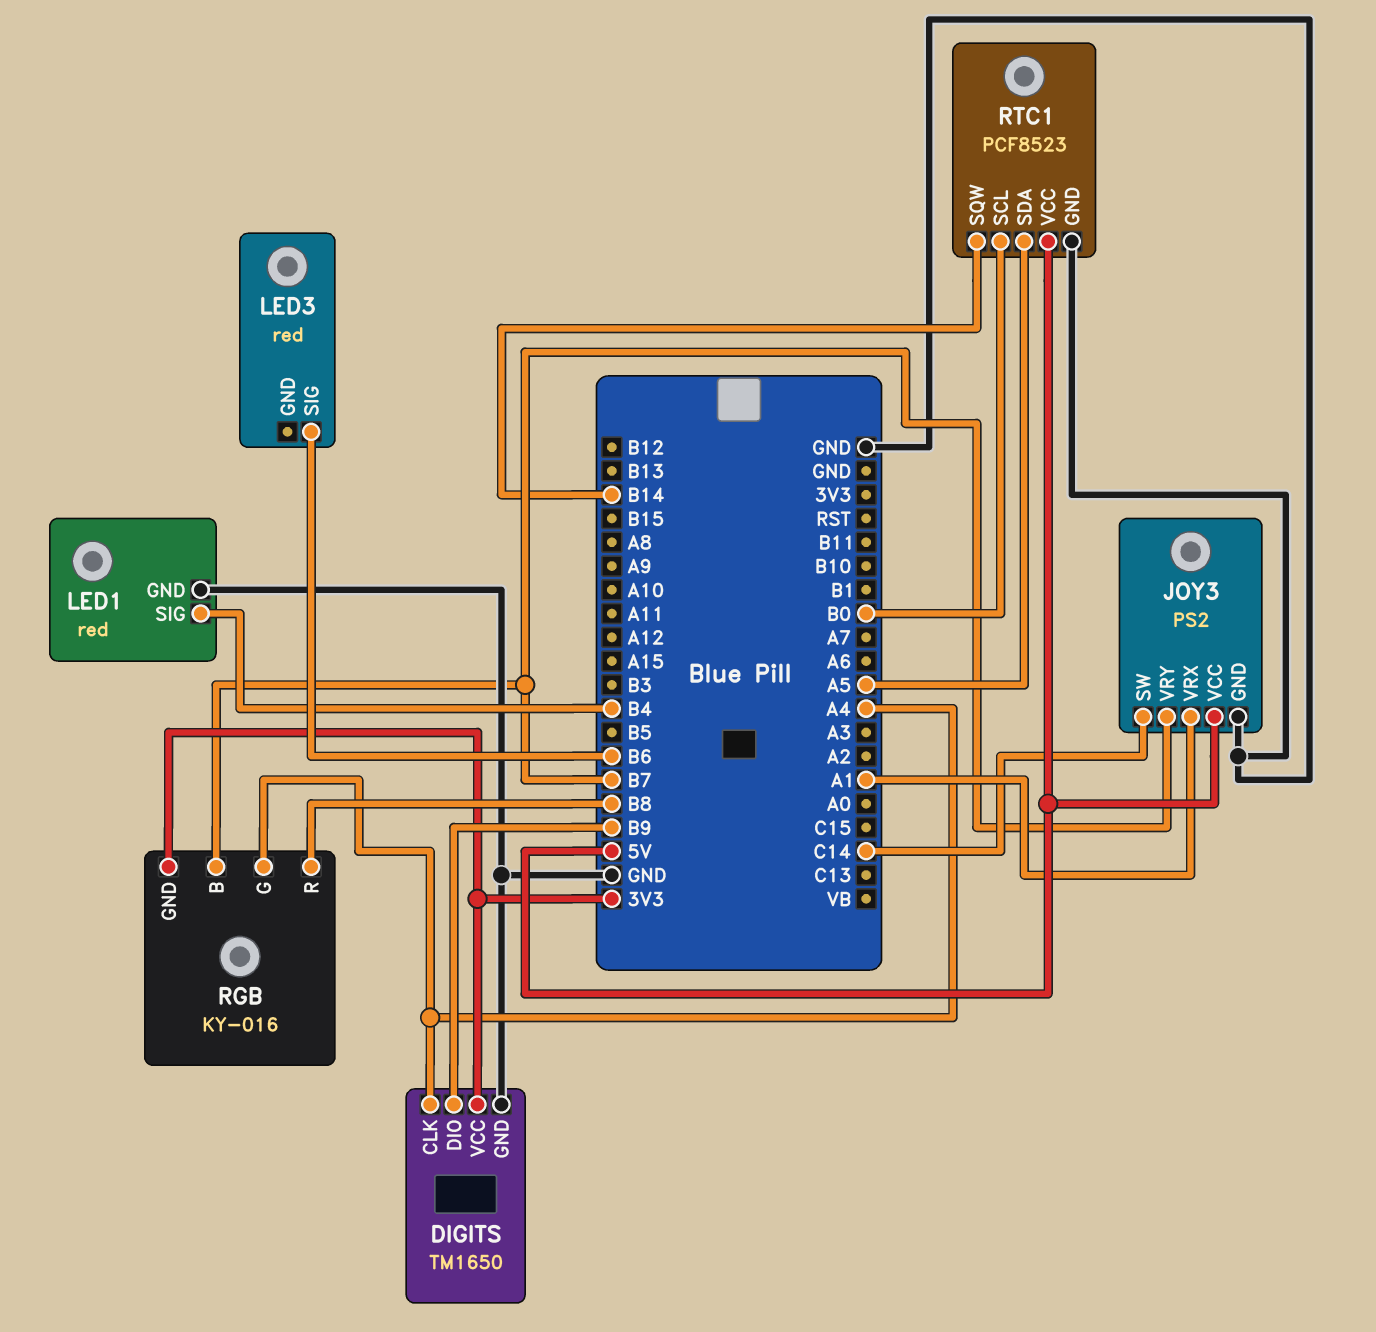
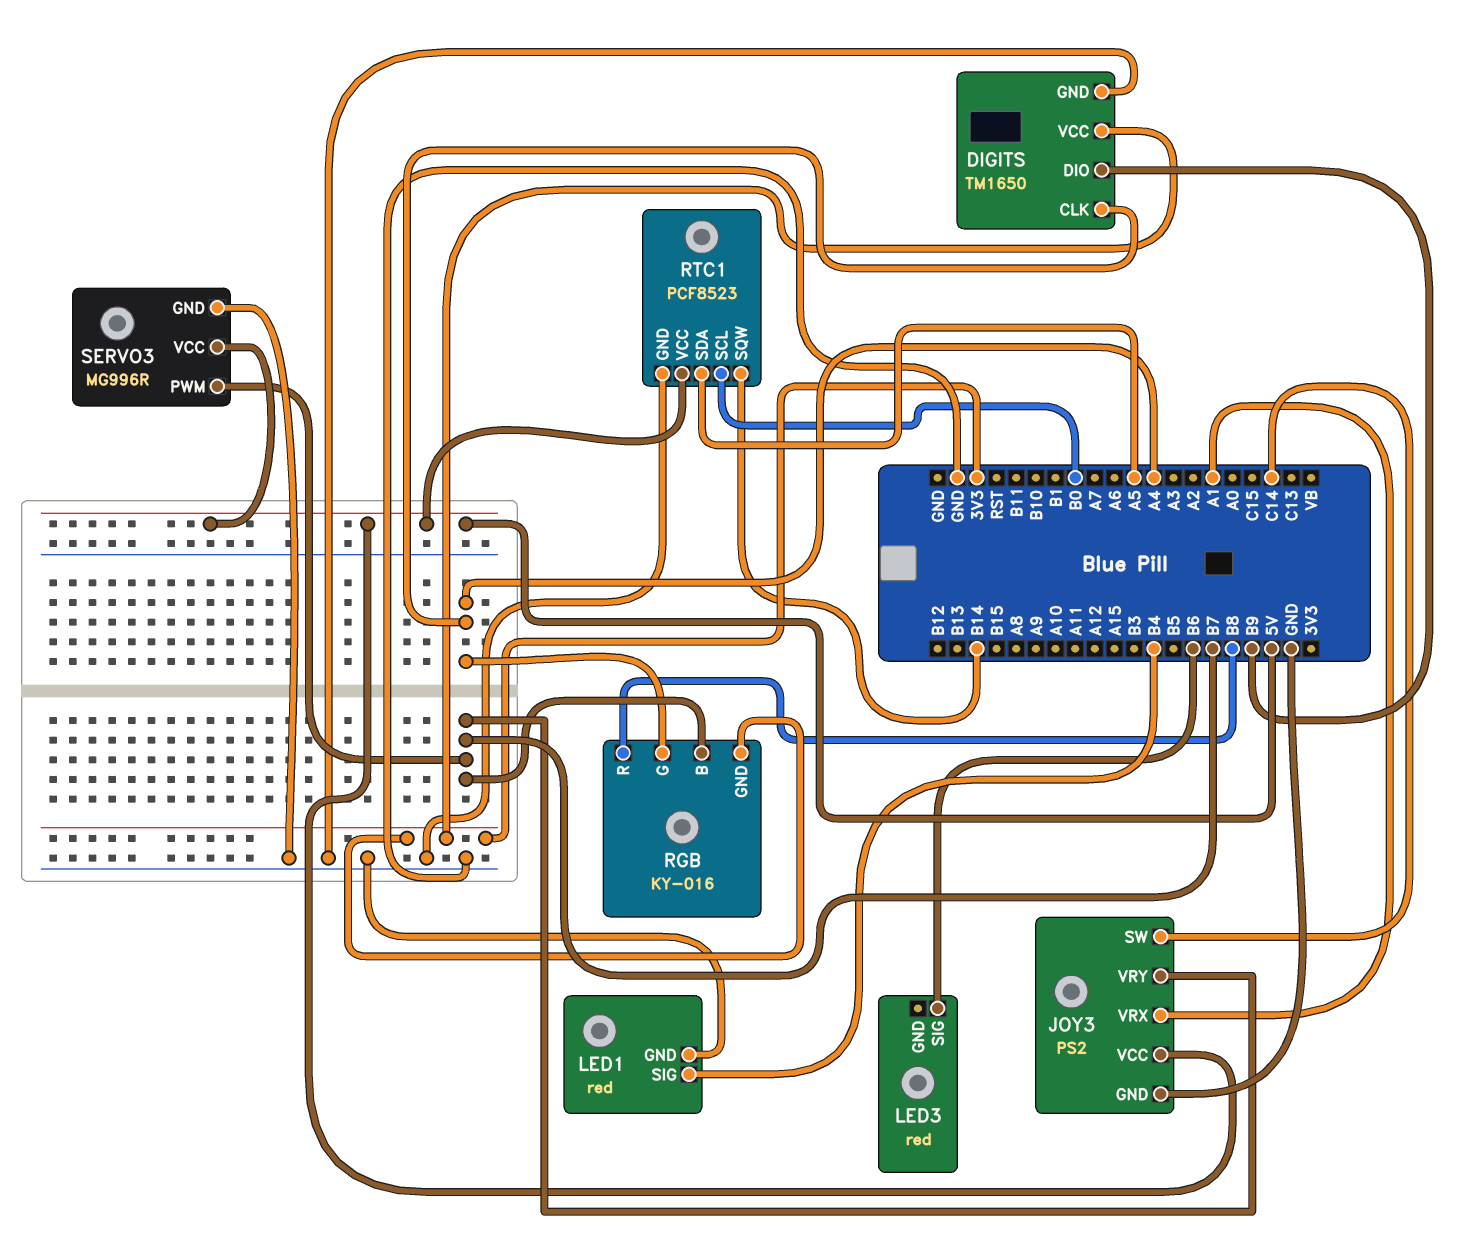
SERVO3: none -> MG996R
SERVO3 pin GND: none -> GND
SERVO3 pin PWM: none -> B7
SERVO3 pin VCC: none -> 5V

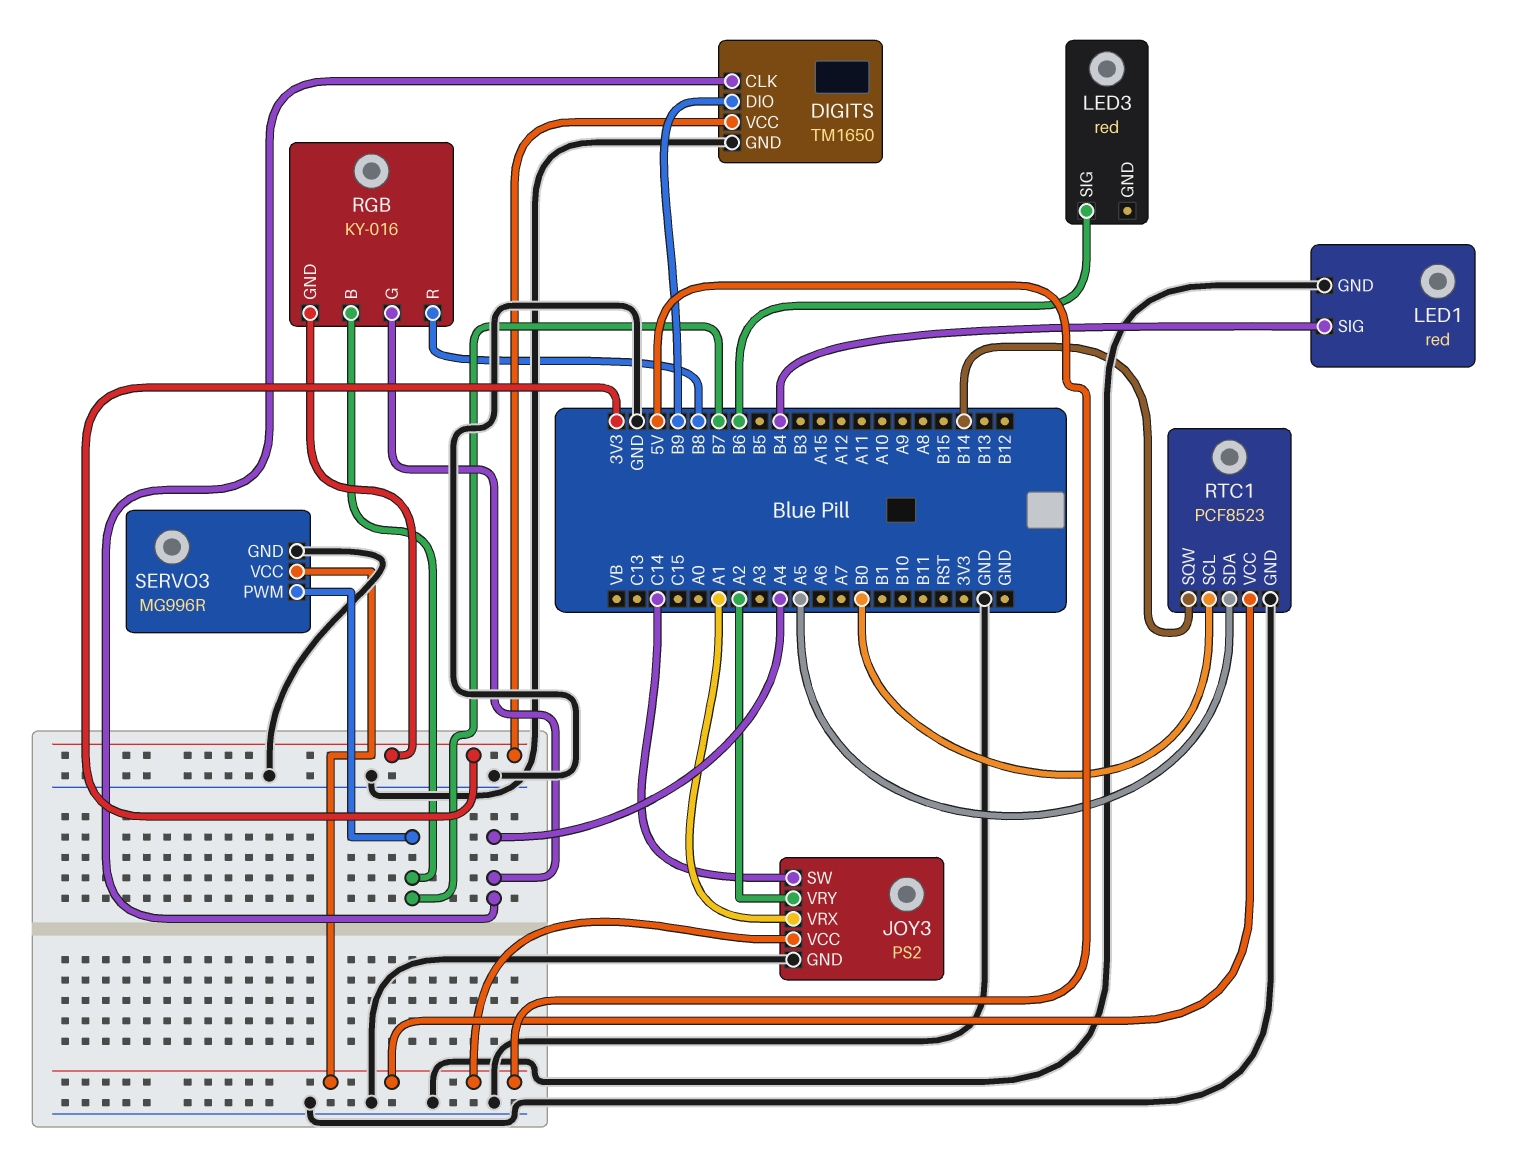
JOY3 pin VRY: B7 -> A2

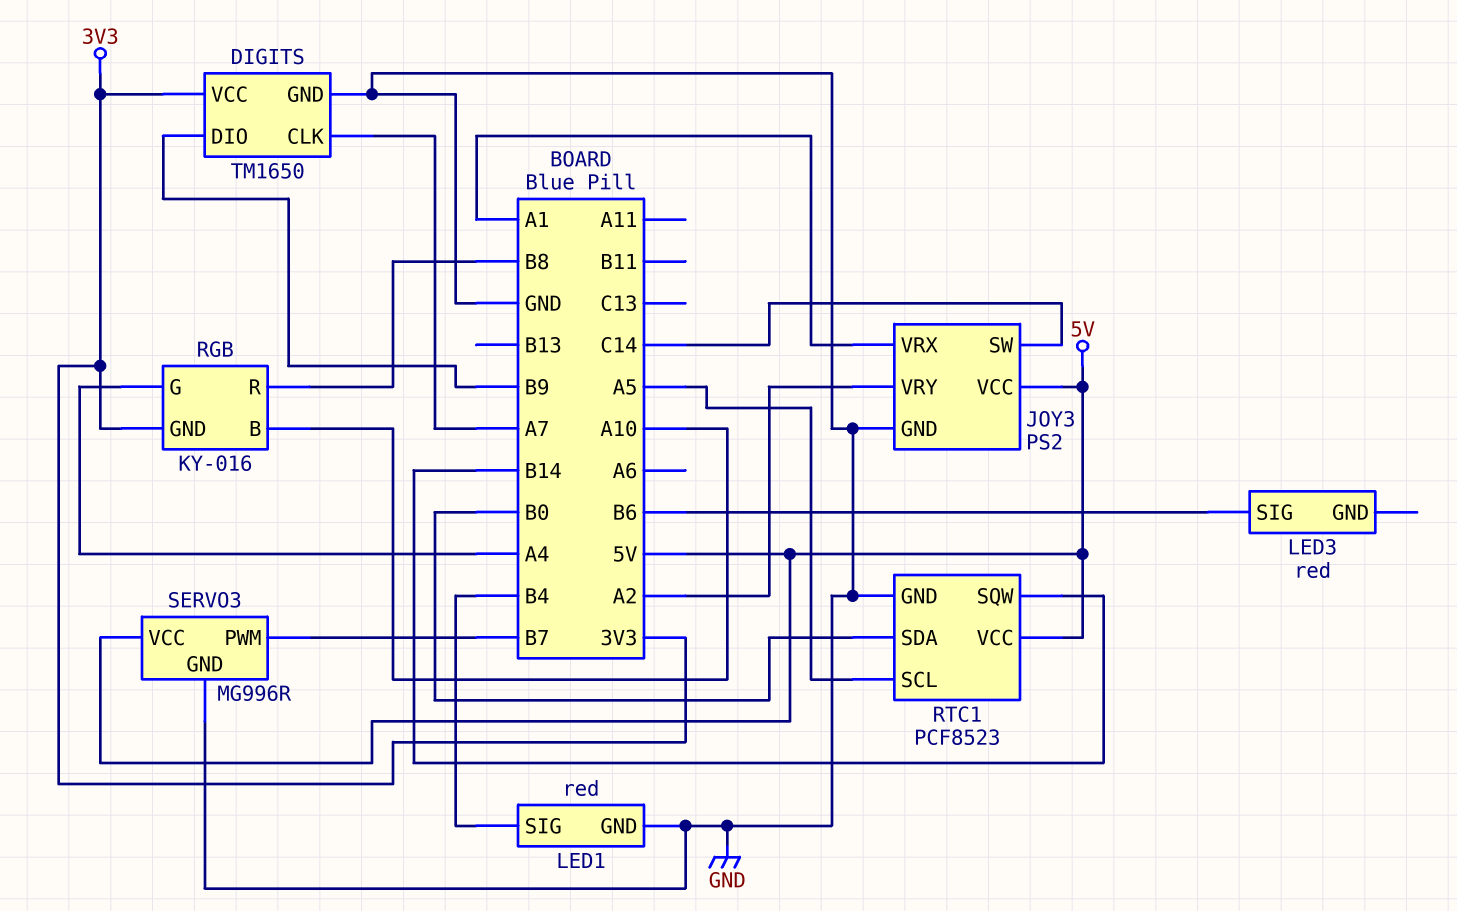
DIGITS pin CLK: A4 -> A7
RGB pin B: B7 -> A10
RTC1 pin SCL: B0 -> A5
RTC1 pin SDA: A5 -> B0

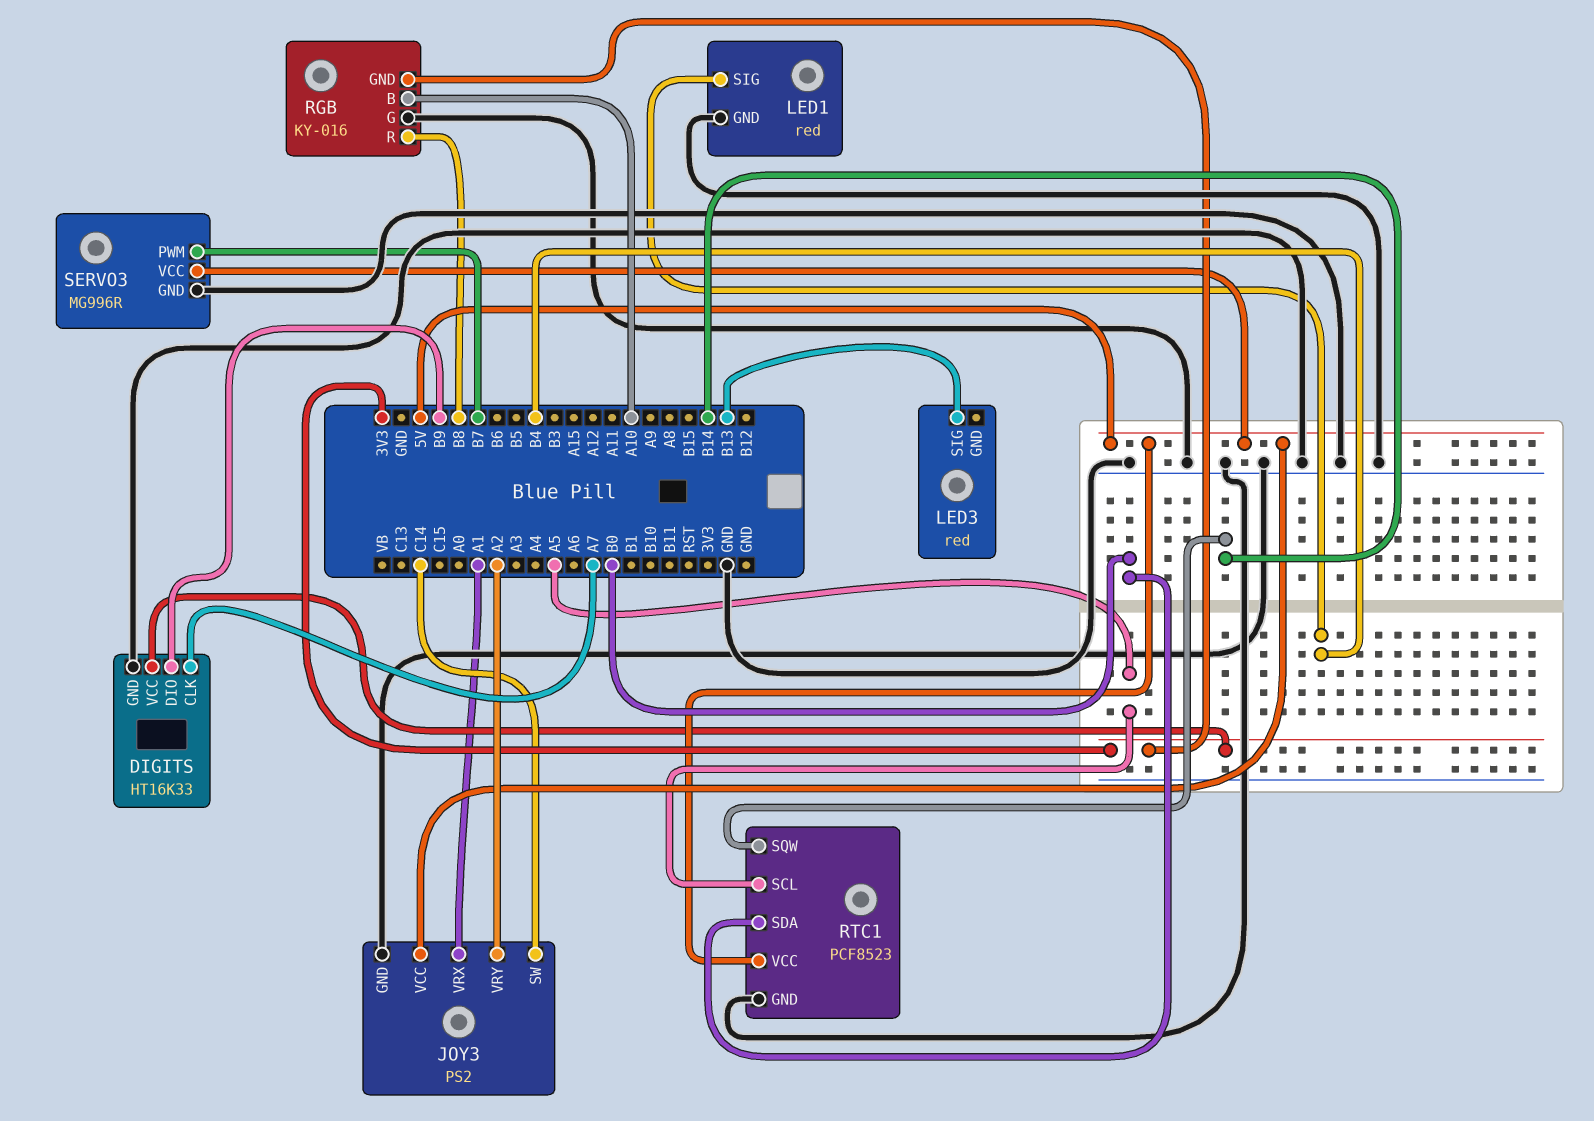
DIGITS: TM1650 -> HT16K33
LED3 pin SIG: B6 -> B13
RGB pin G: A4 -> GND

